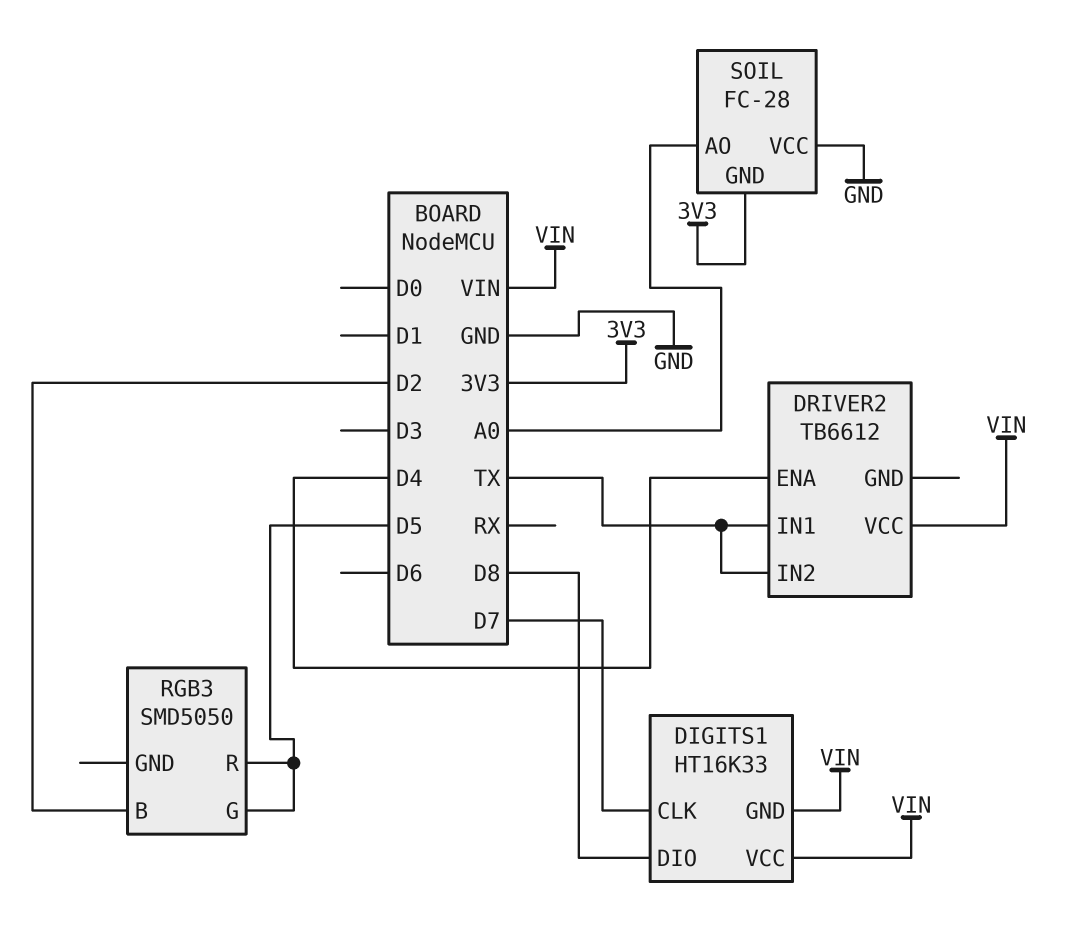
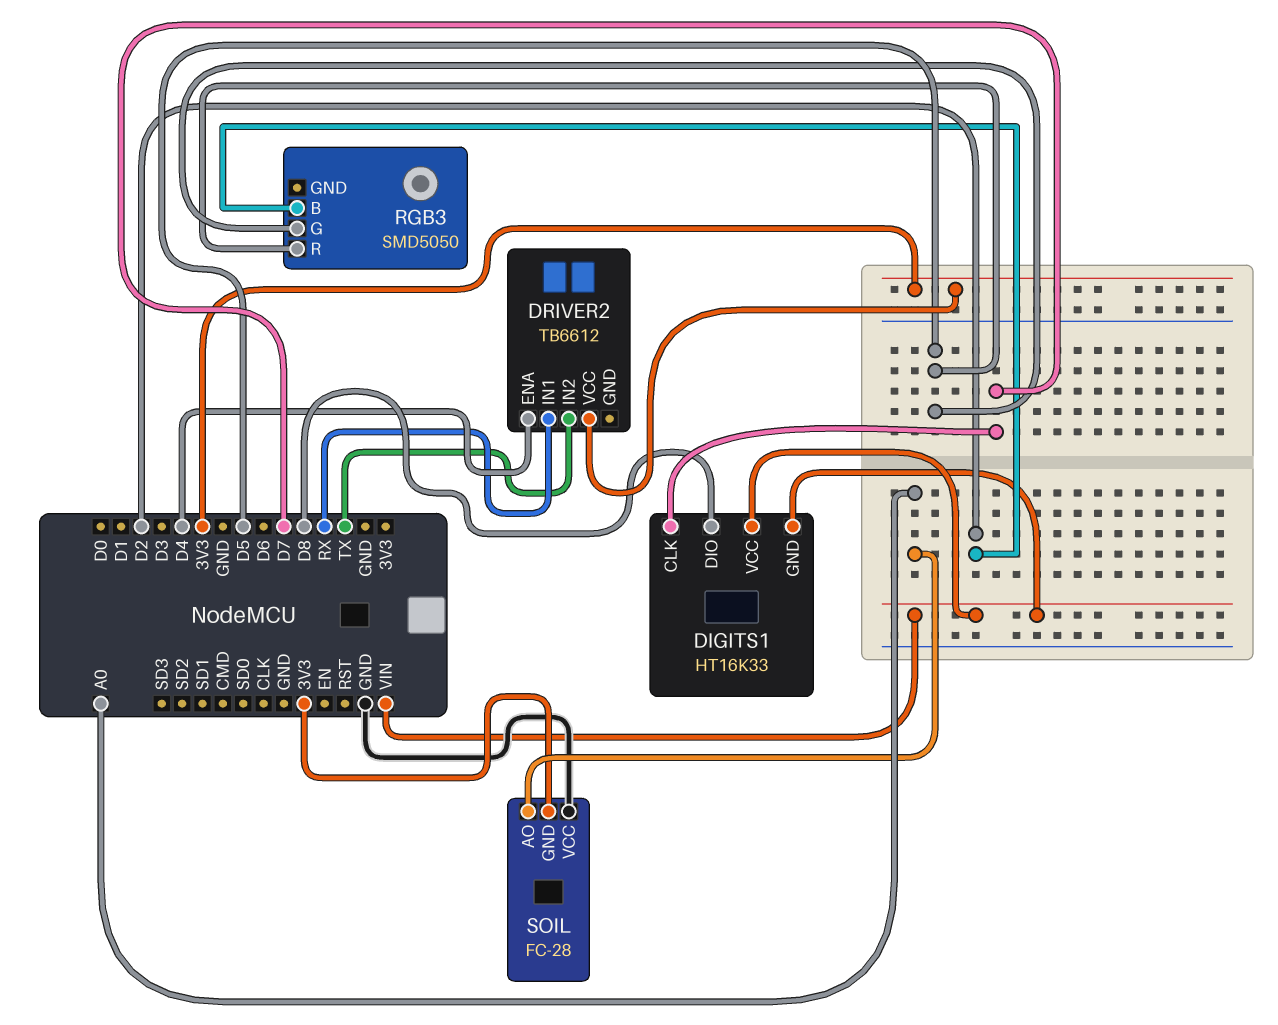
DRIVER2 pin IN1: TX -> RX
DRIVER2 pin VCC: VIN -> 3V3

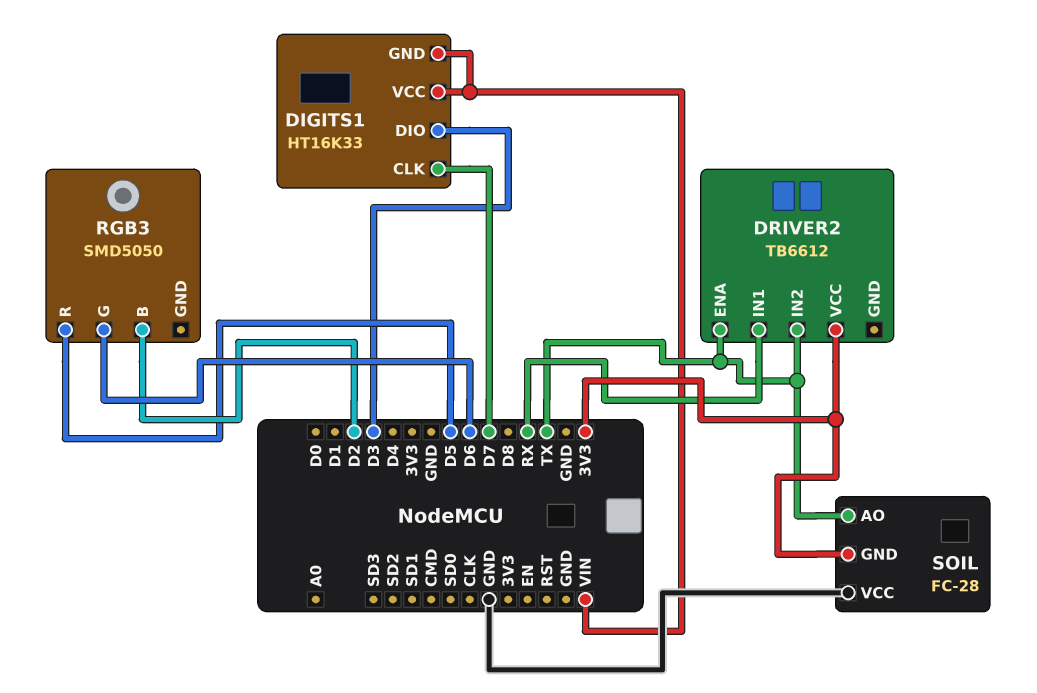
DIGITS1 pin DIO: D8 -> D3
DRIVER2 pin ENA: D4 -> TX
RGB3 pin G: D5 -> D6
SOIL pin AO: A0 -> TX

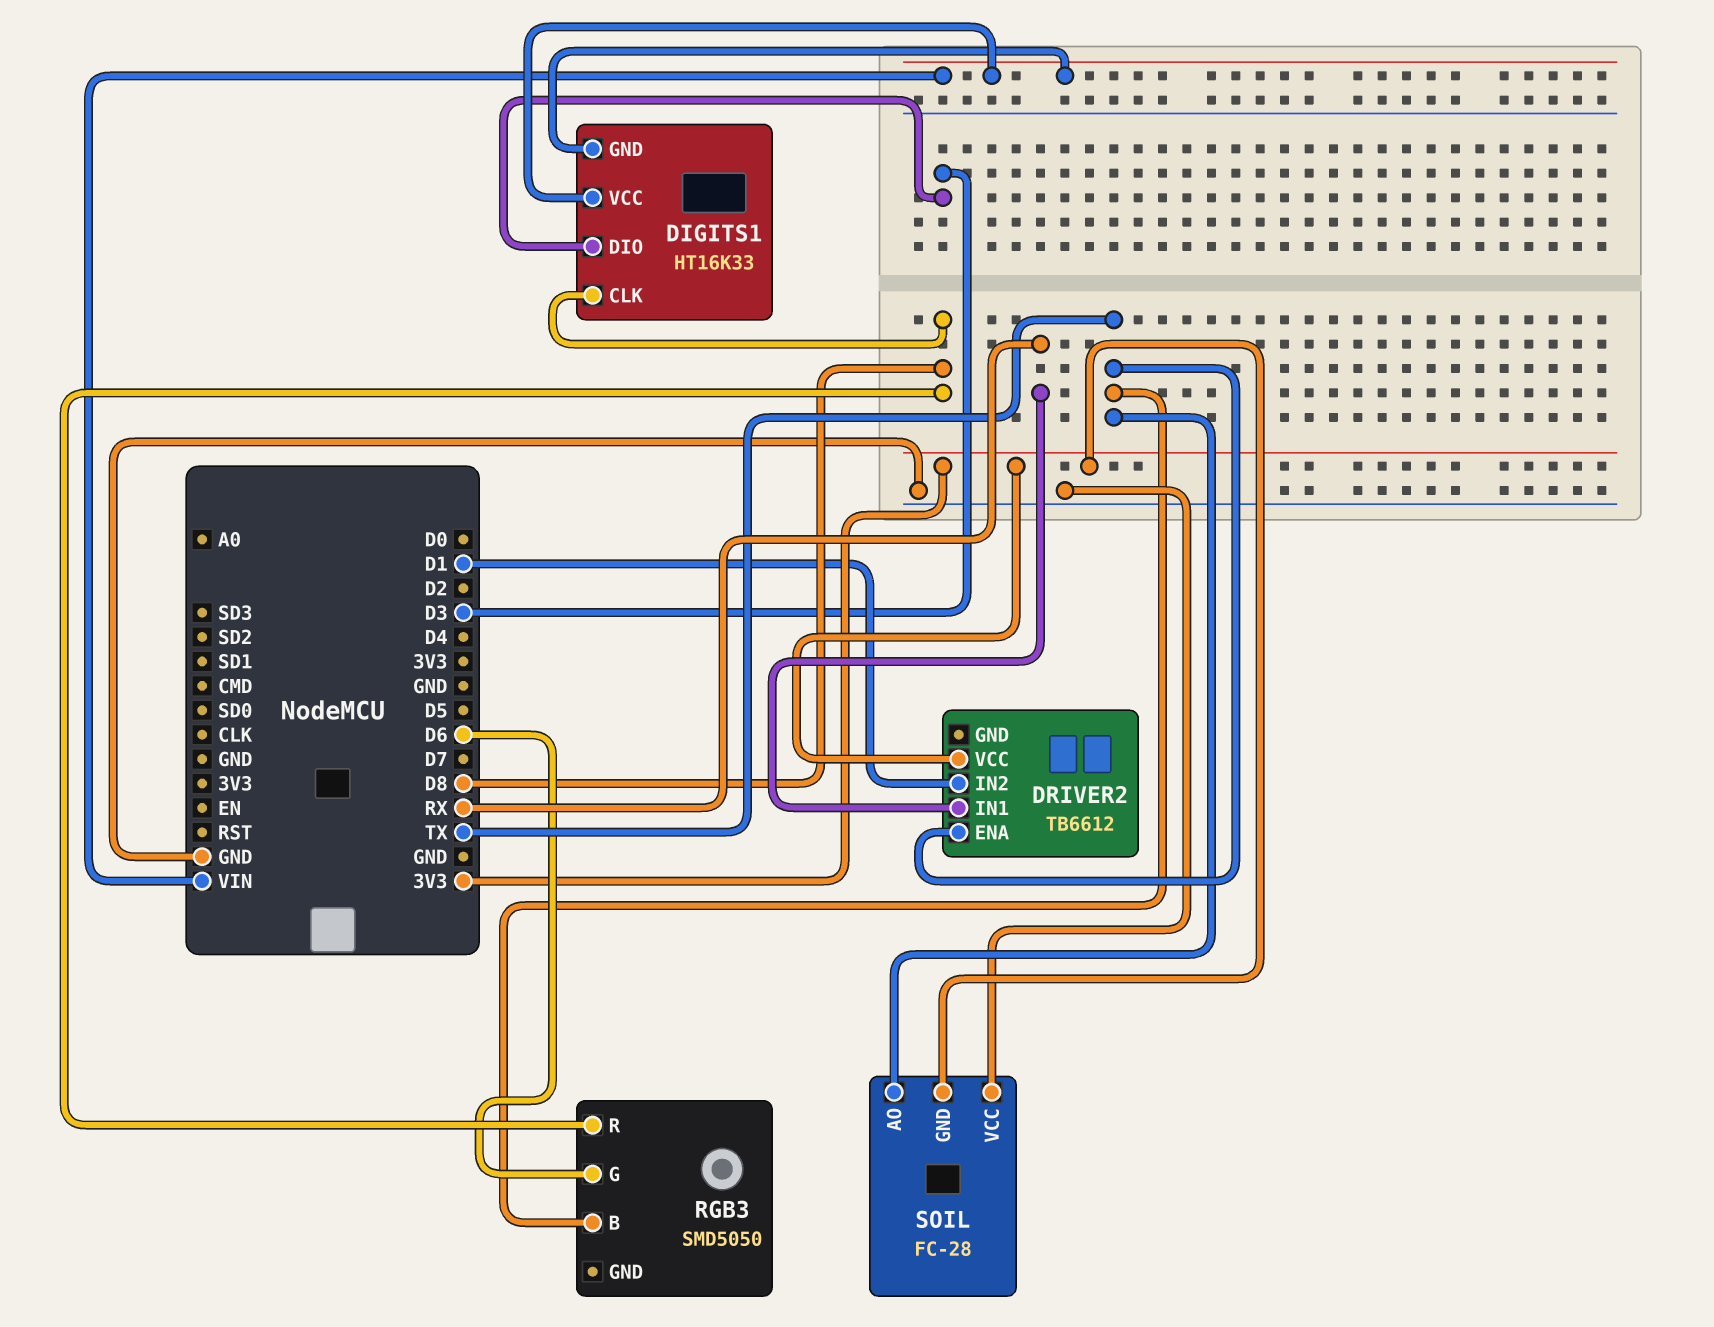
DIGITS1 pin CLK: D7 -> D8
DRIVER2 pin IN2: TX -> D1
RGB3 pin B: D2 -> TX
RGB3 pin R: D5 -> D8

